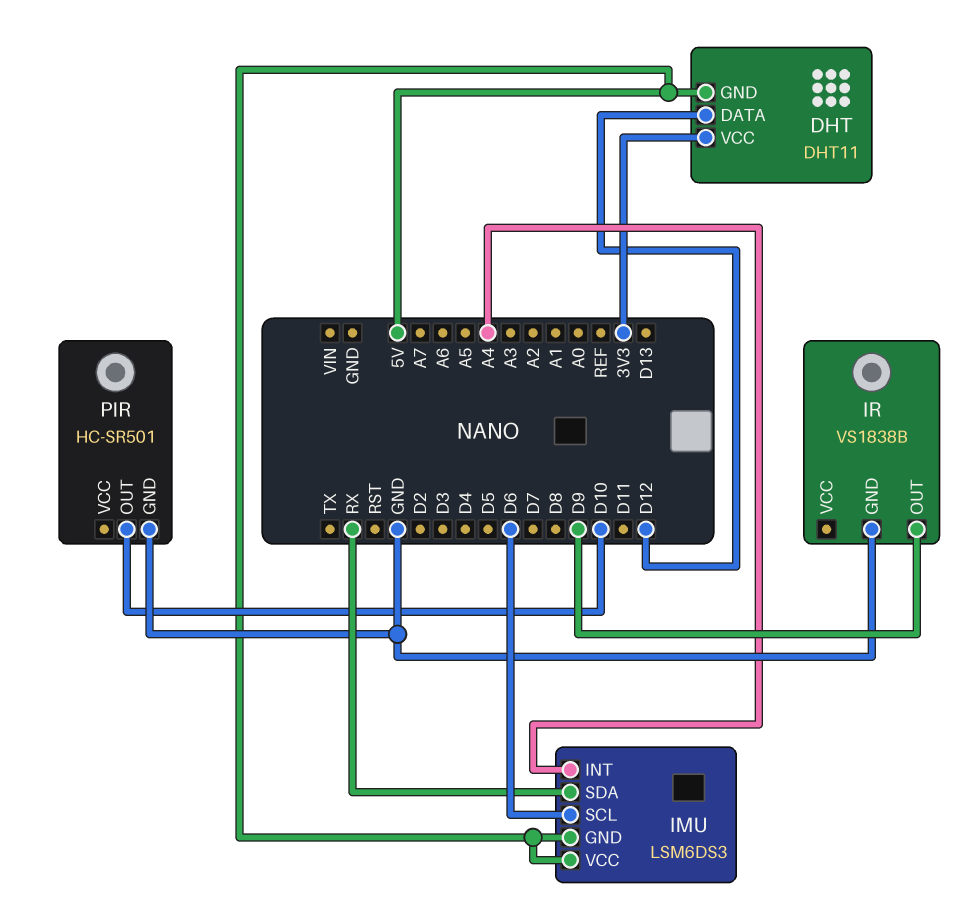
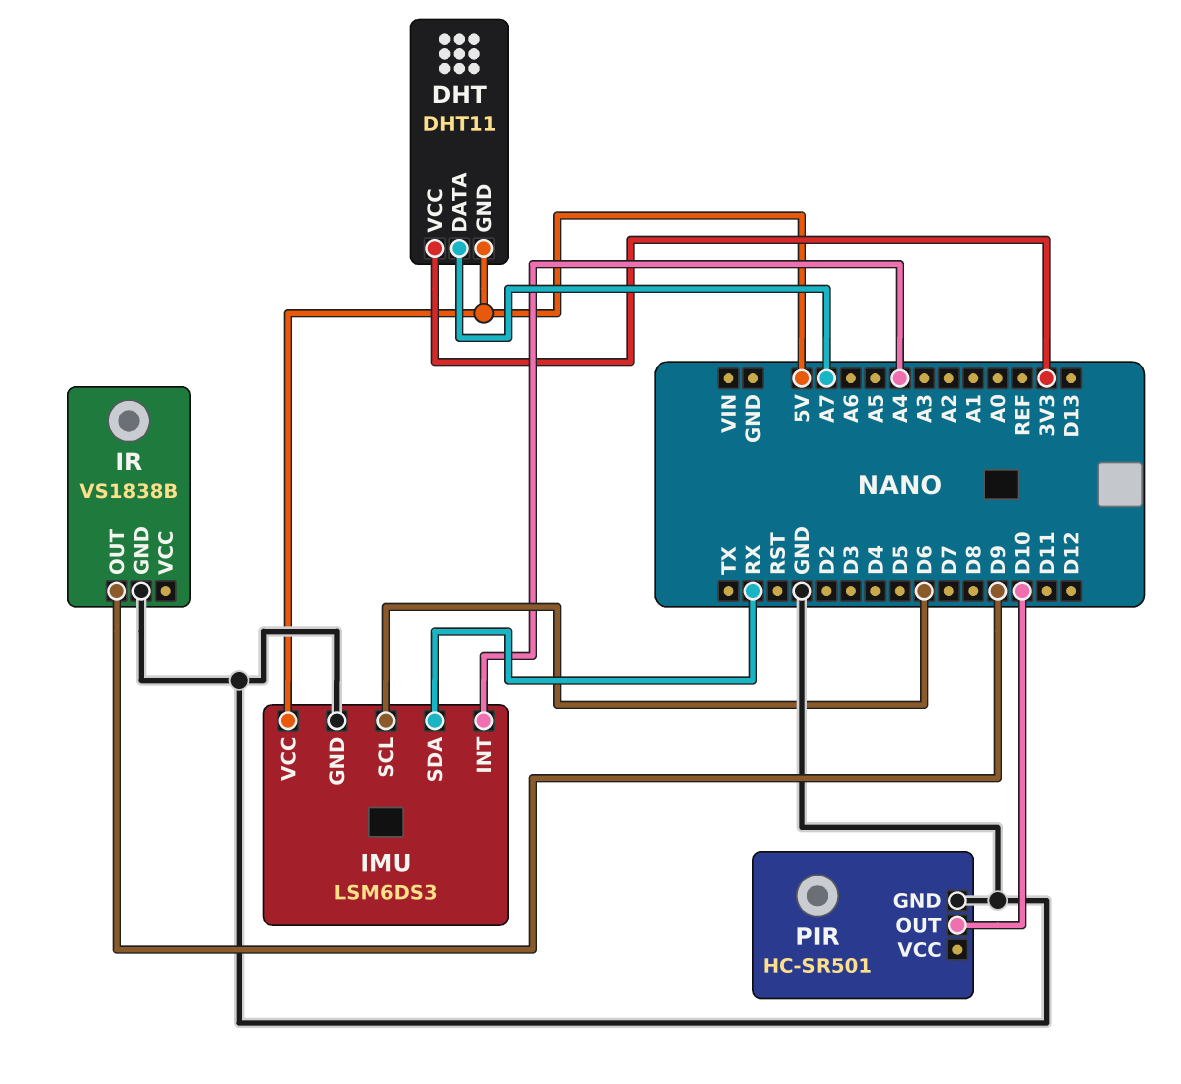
DHT pin DATA: D12 -> A7
IMU pin GND: 5V -> GND

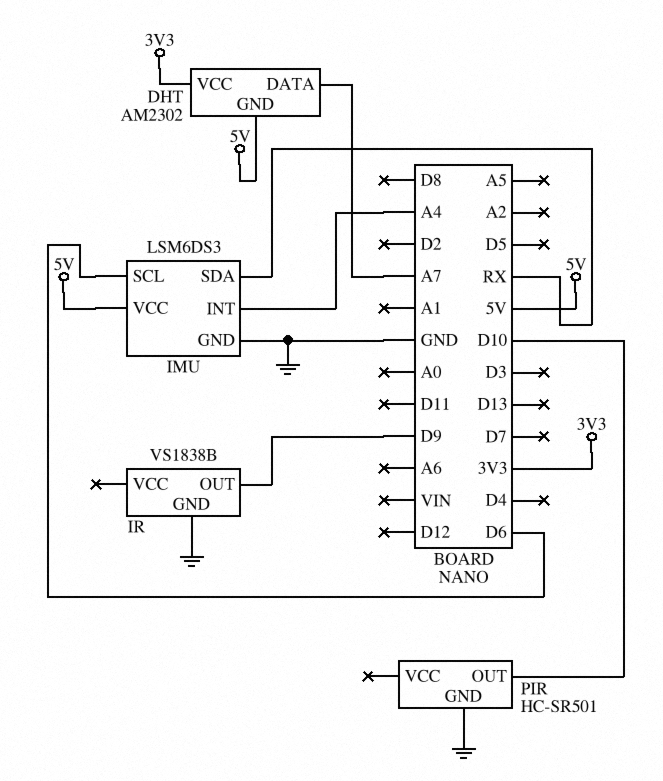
DHT: DHT11 -> AM2302

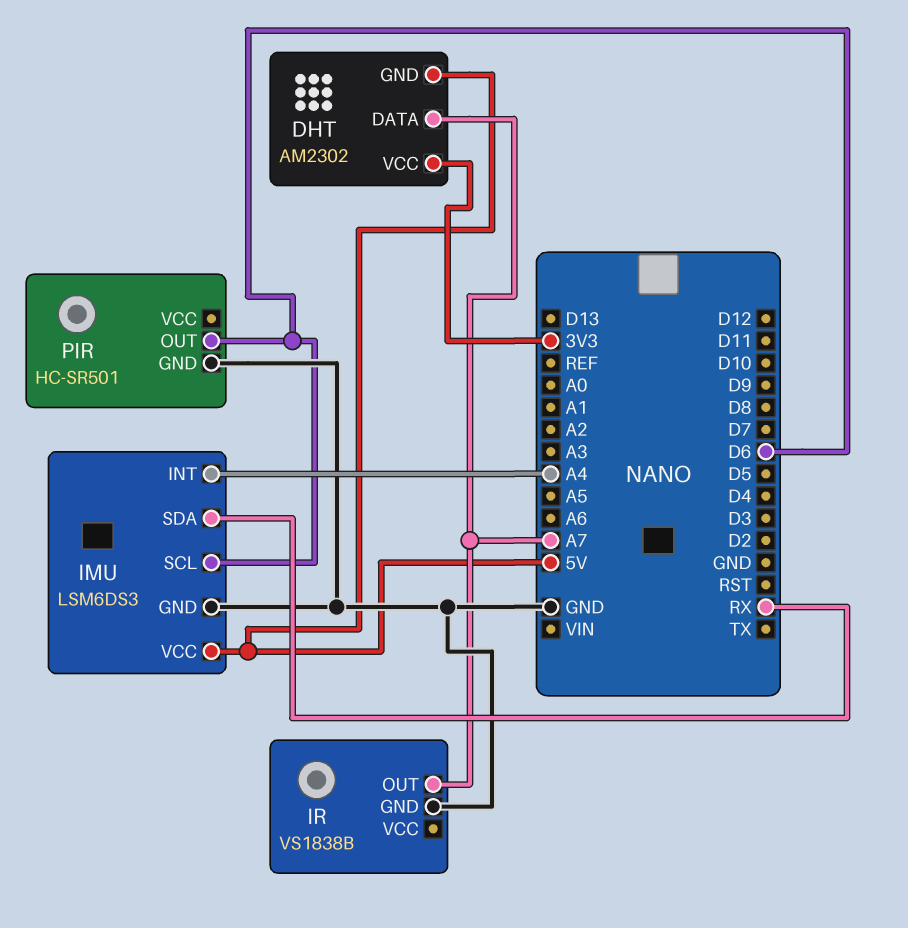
IR pin OUT: D9 -> A7
PIR pin OUT: D10 -> D6

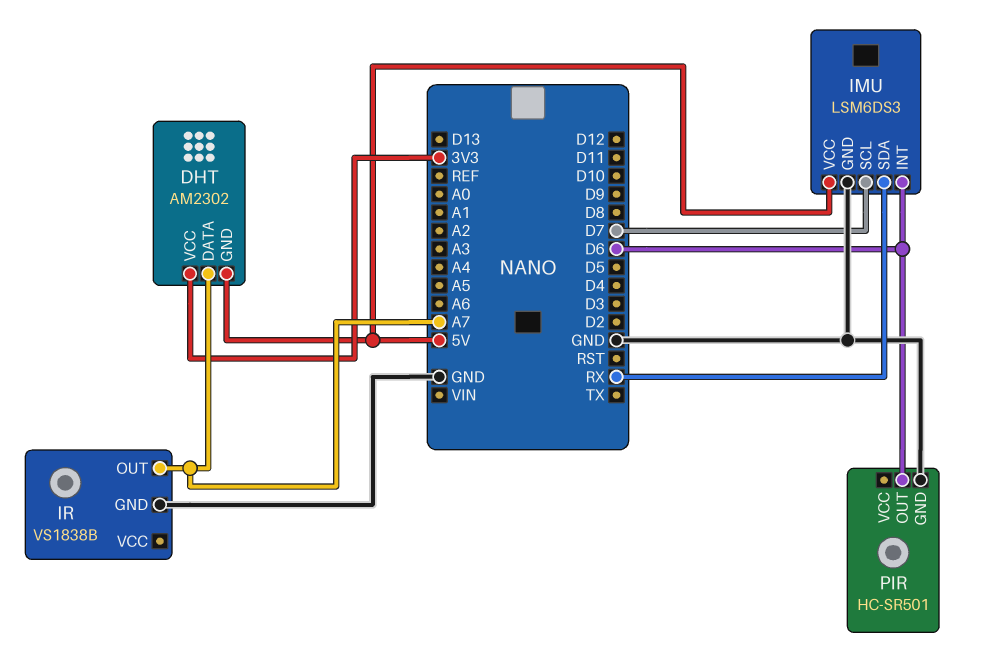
IMU pin INT: A4 -> D6
IMU pin SCL: D6 -> D7

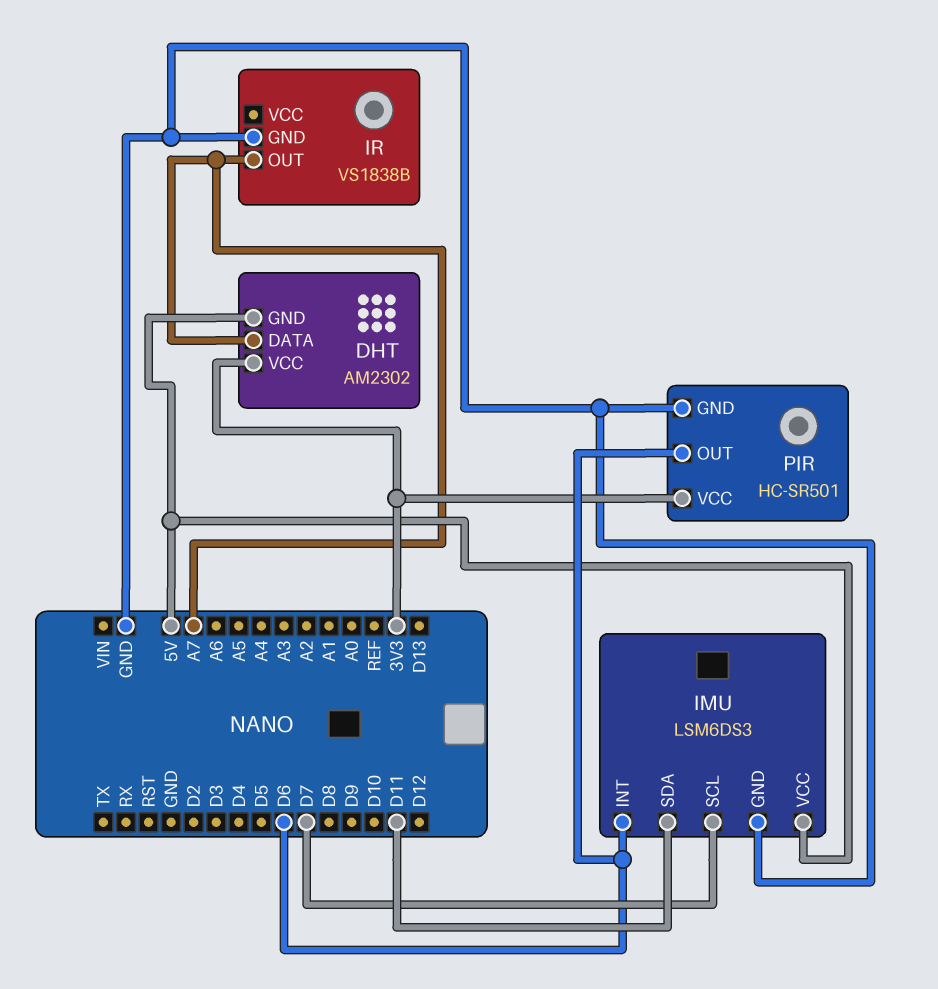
IMU pin SDA: RX -> D11
PIR pin VCC: none -> 3V3

